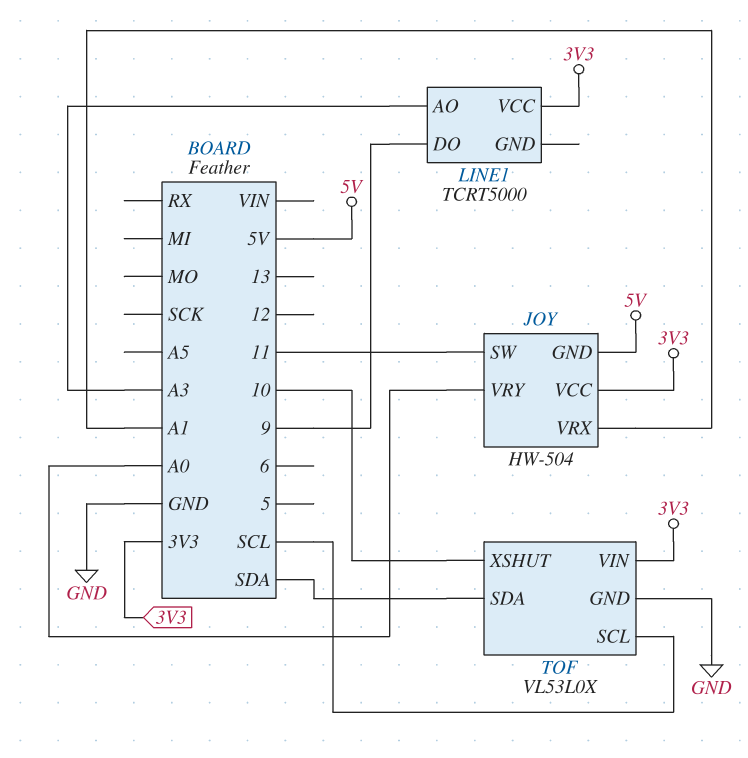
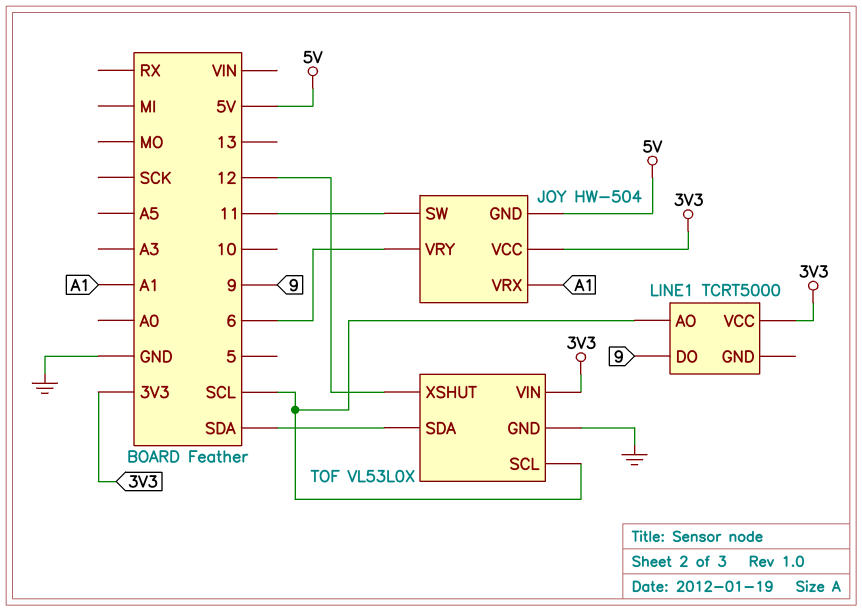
JOY pin VRY: A0 -> 6
LINE1 pin AO: A3 -> SCL
TOF pin XSHUT: 10 -> 12

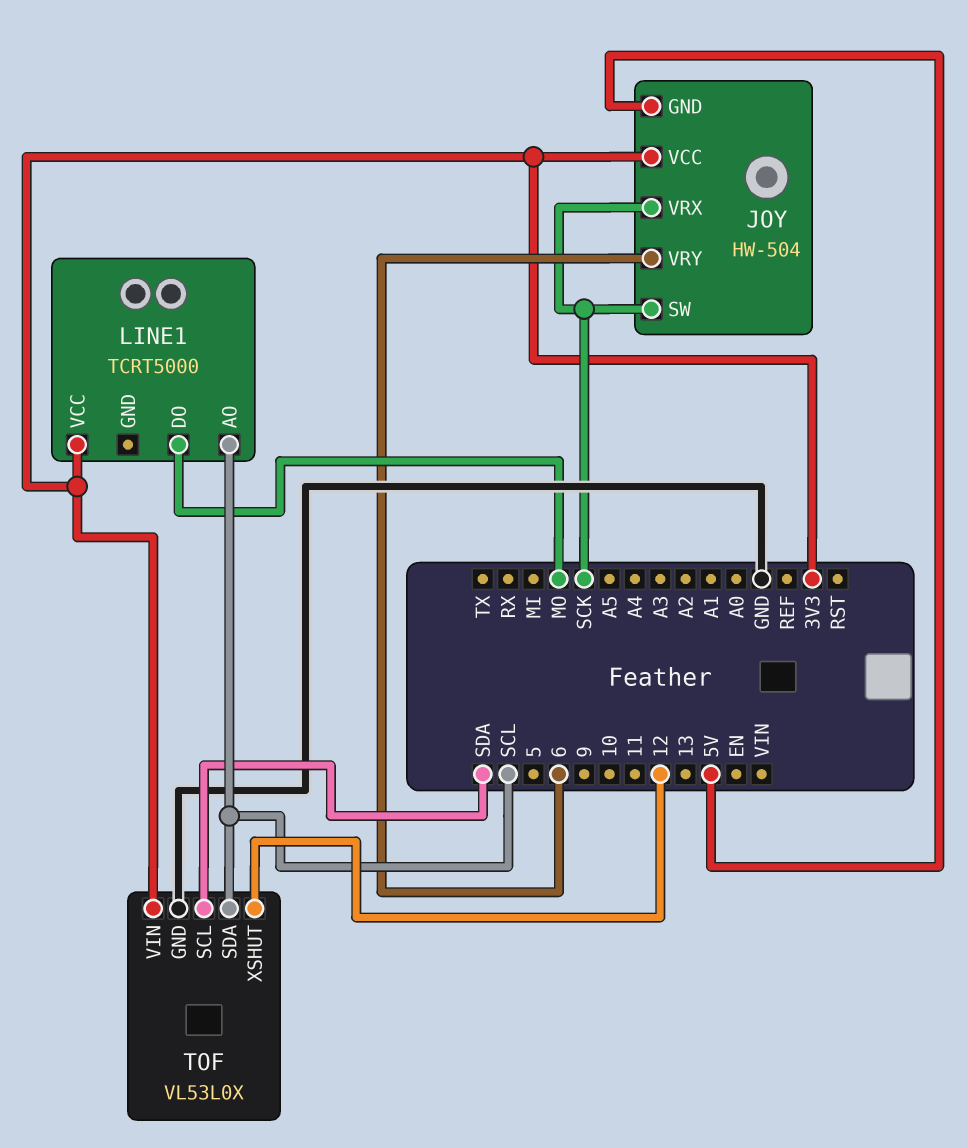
JOY pin SW: 11 -> SCK
JOY pin VRX: A1 -> SCK
LINE1 pin DO: 9 -> MO
TOF pin SCL: SCL -> SDA
TOF pin SDA: SDA -> SCL

